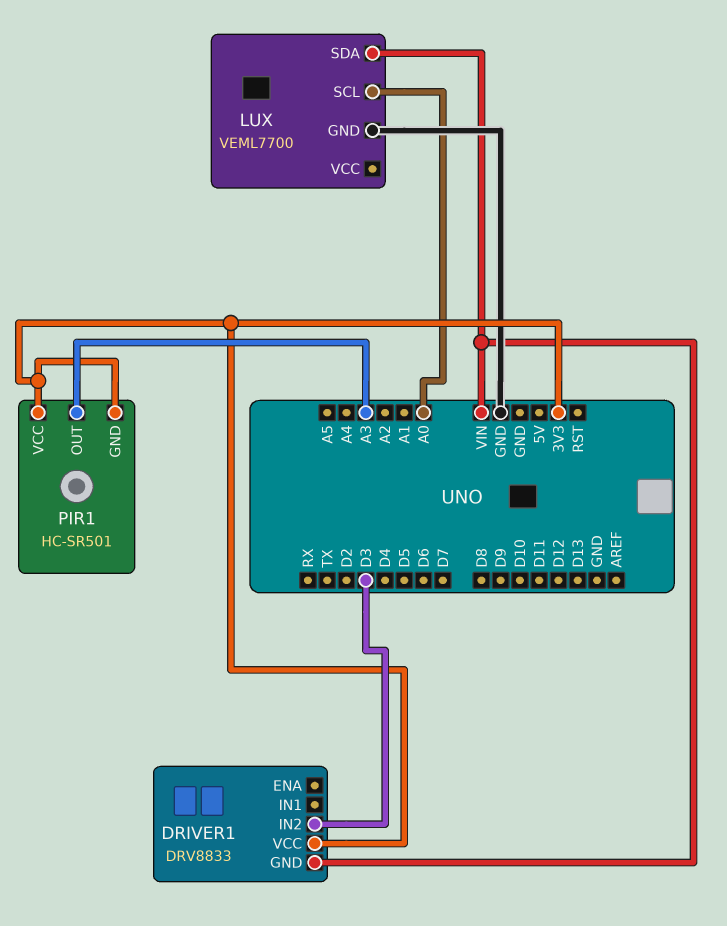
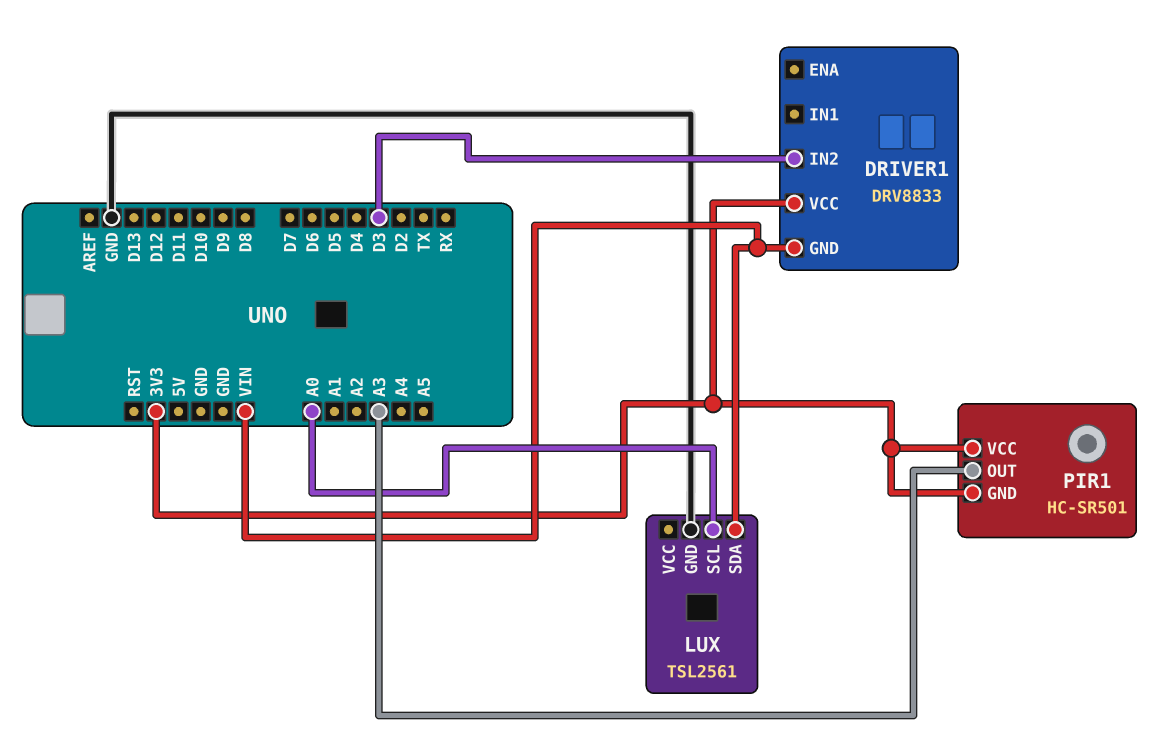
LUX: VEML7700 -> TSL2561

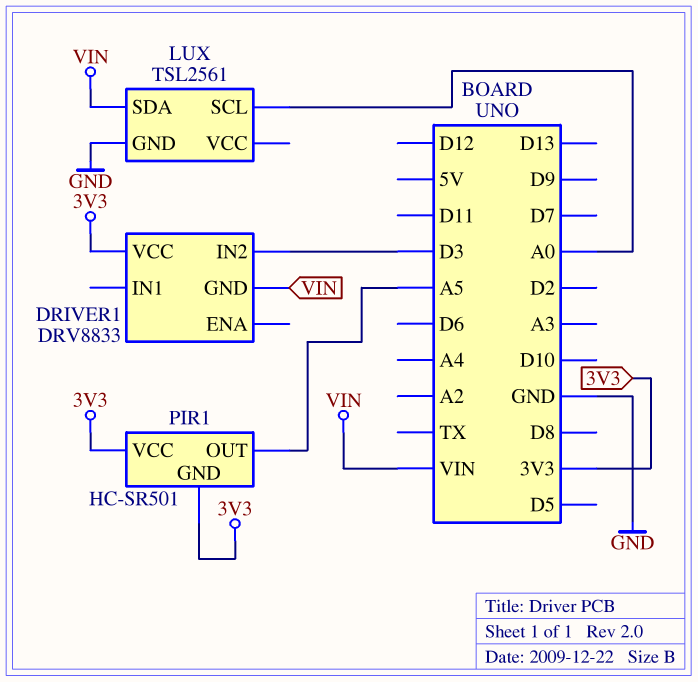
PIR1 pin OUT: A3 -> A5

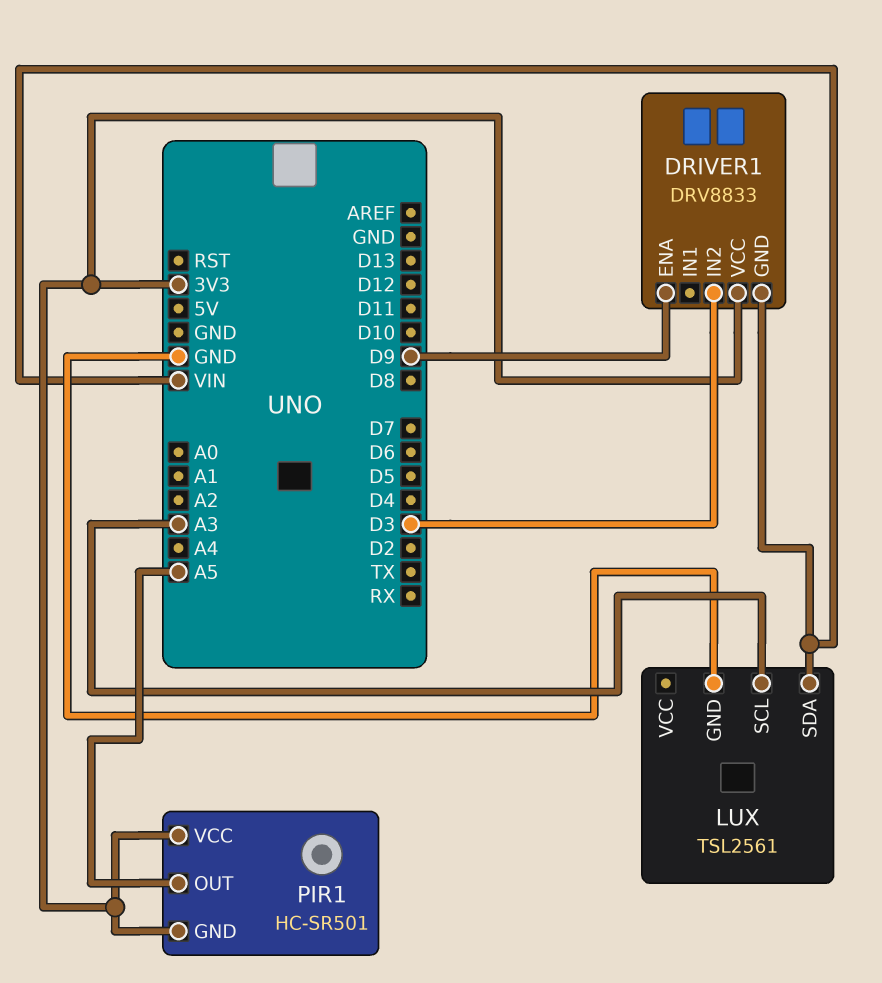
DRIVER1 pin ENA: none -> D9
LUX pin SCL: A0 -> A3

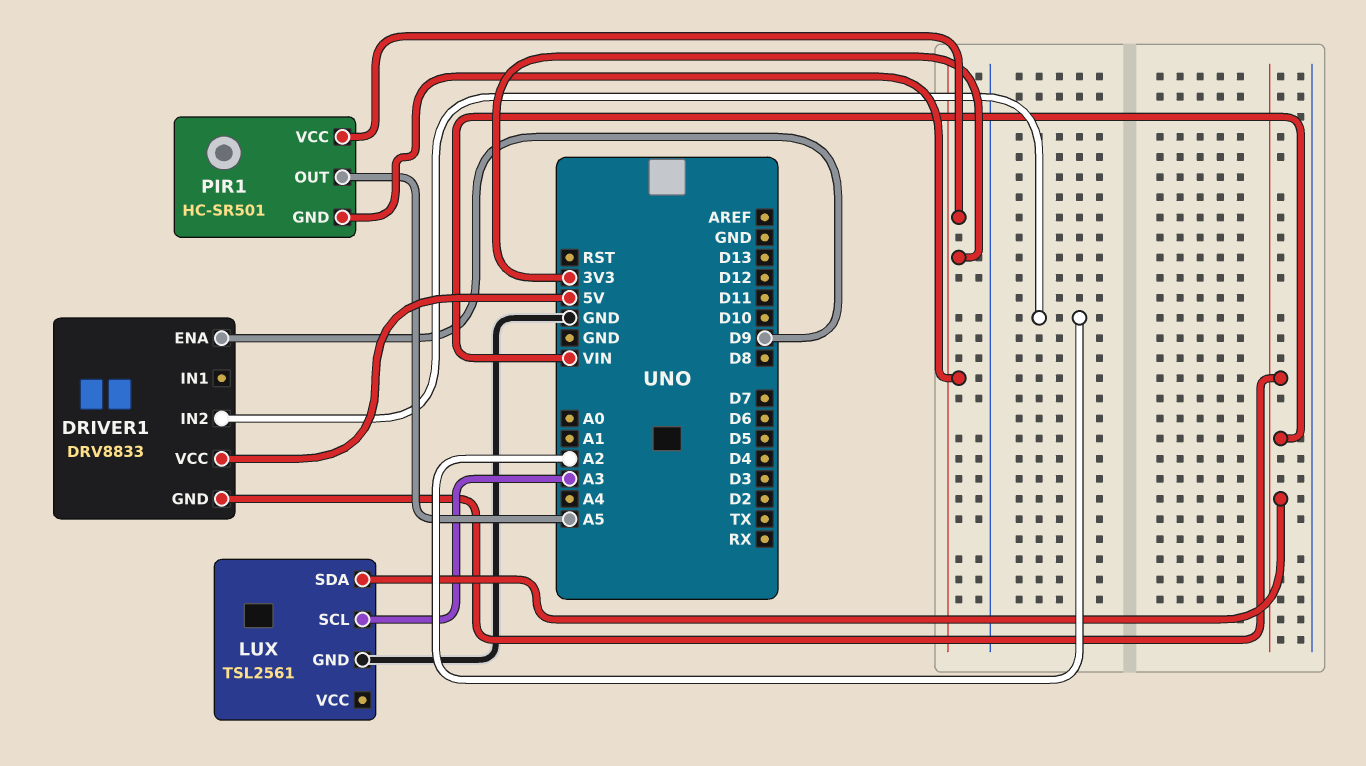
DRIVER1 pin IN2: D3 -> A2
DRIVER1 pin VCC: 3V3 -> 5V

